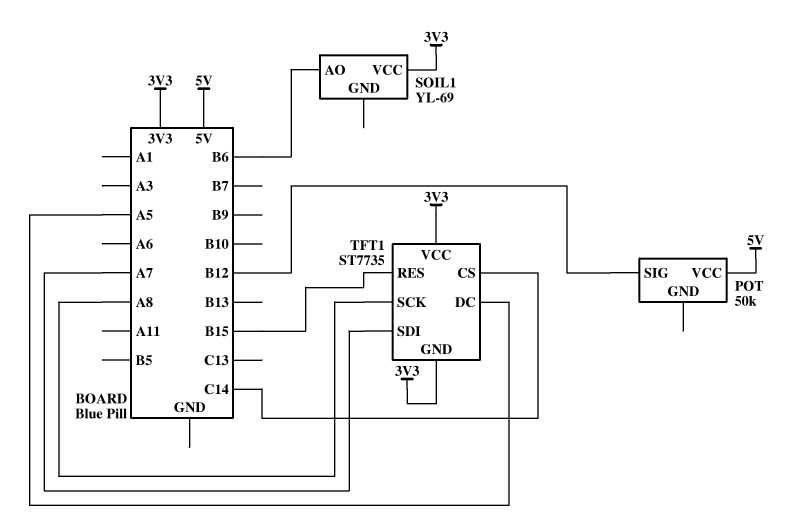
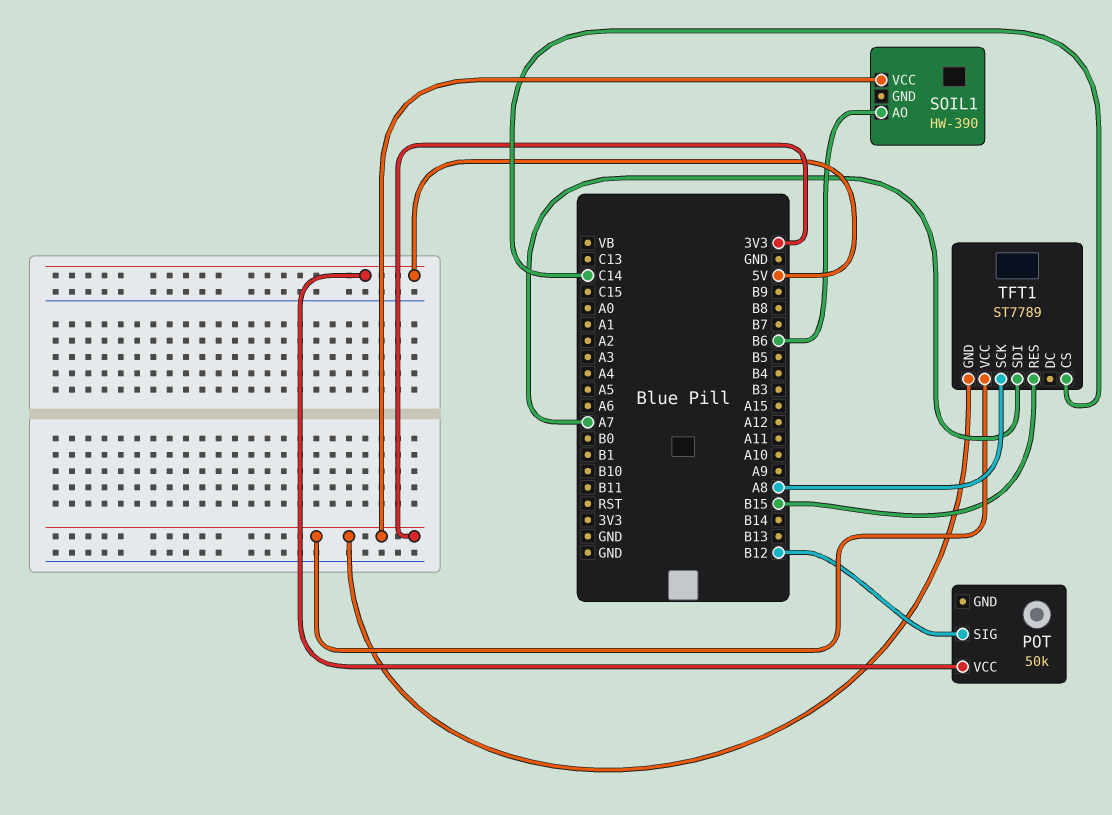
SOIL1: YL-69 -> HW-390
TFT1: ST7735 -> ST7789
TFT1 pin DC: A5 -> none

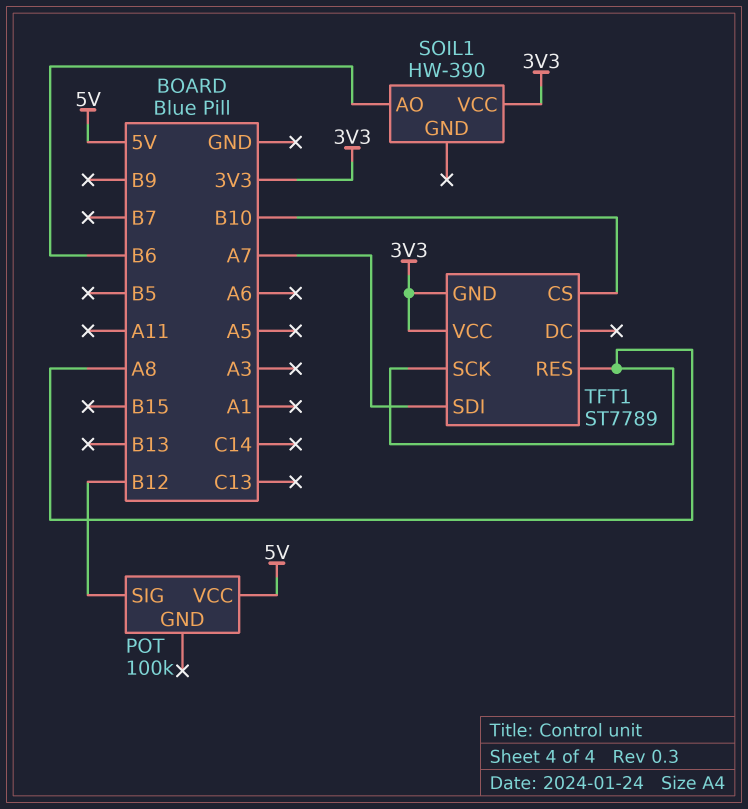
POT: 50k -> 100k
TFT1 pin CS: C14 -> B10
TFT1 pin RES: B15 -> A8

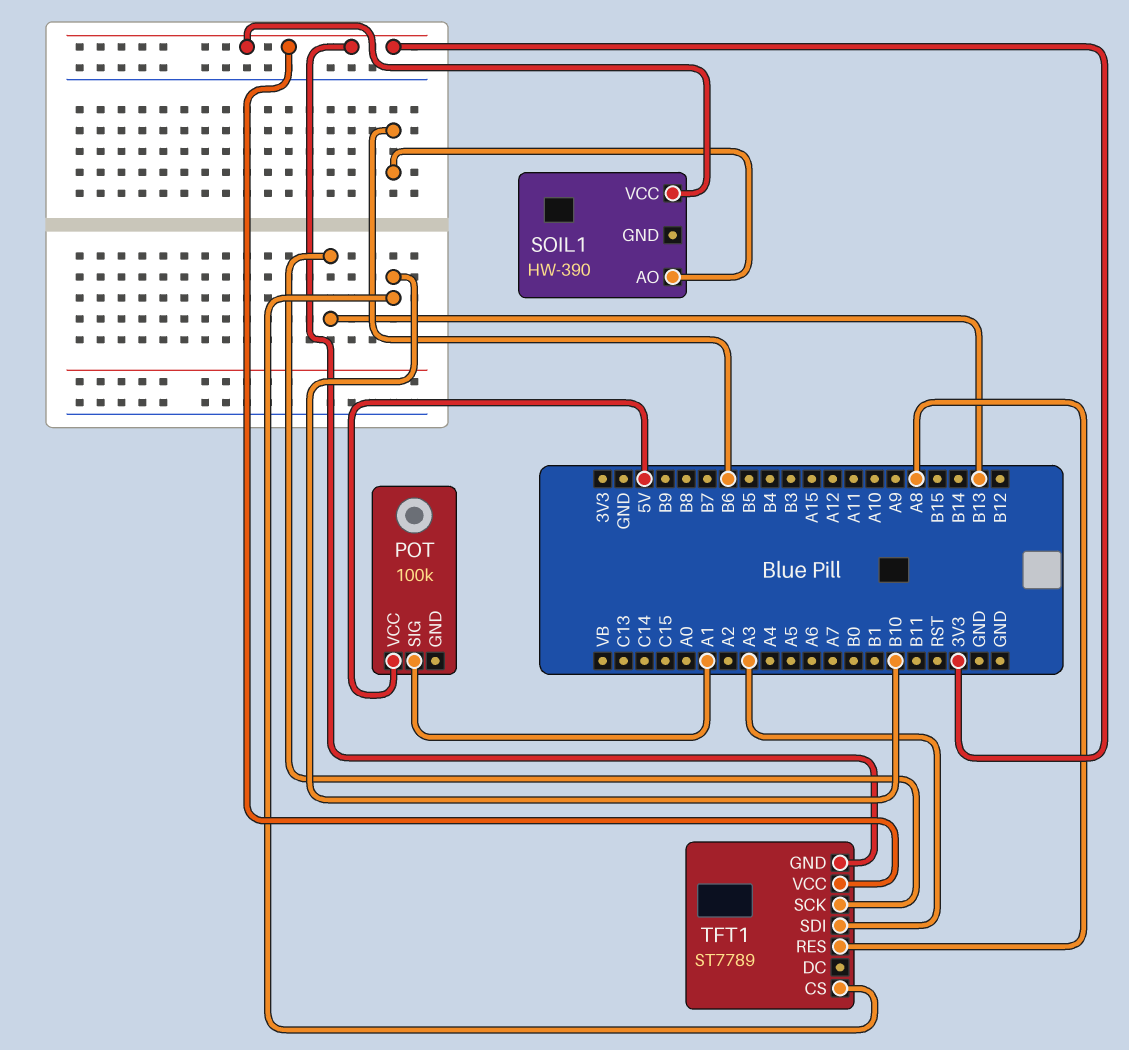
POT pin SIG: B12 -> A1
TFT1 pin SCK: A8 -> B13
TFT1 pin SDI: A7 -> A3

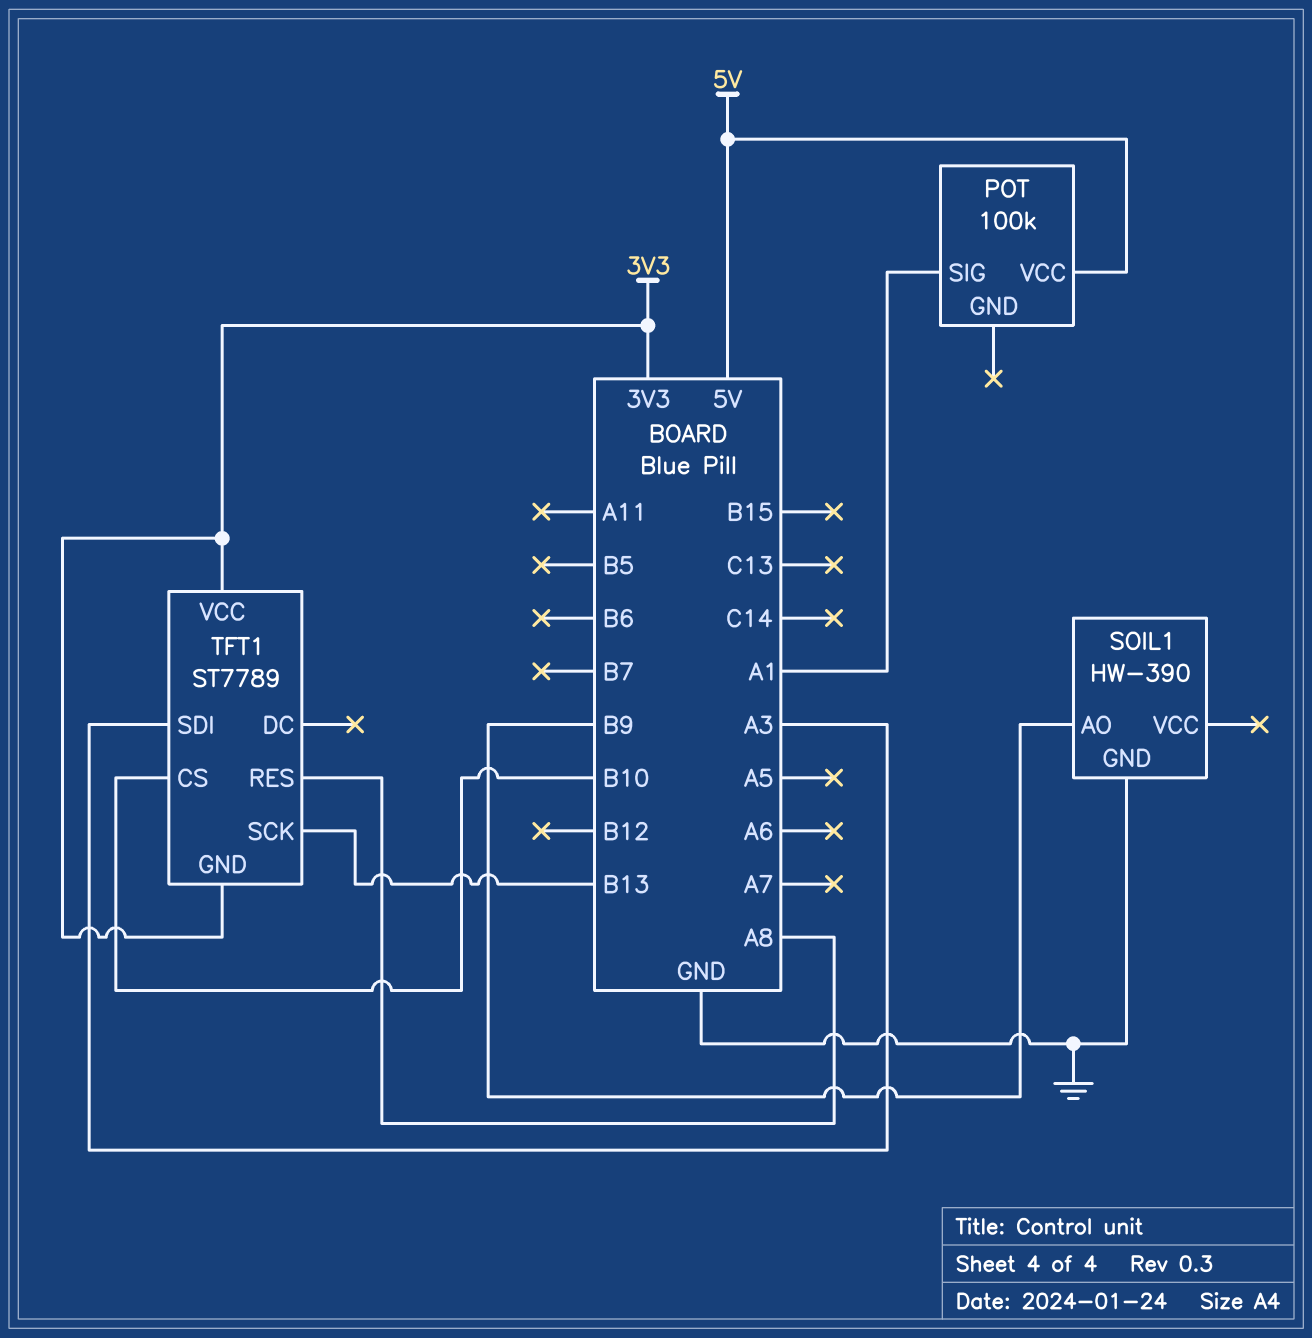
SOIL1 pin AO: B6 -> B9
SOIL1 pin GND: none -> GND
SOIL1 pin VCC: 3V3 -> none

